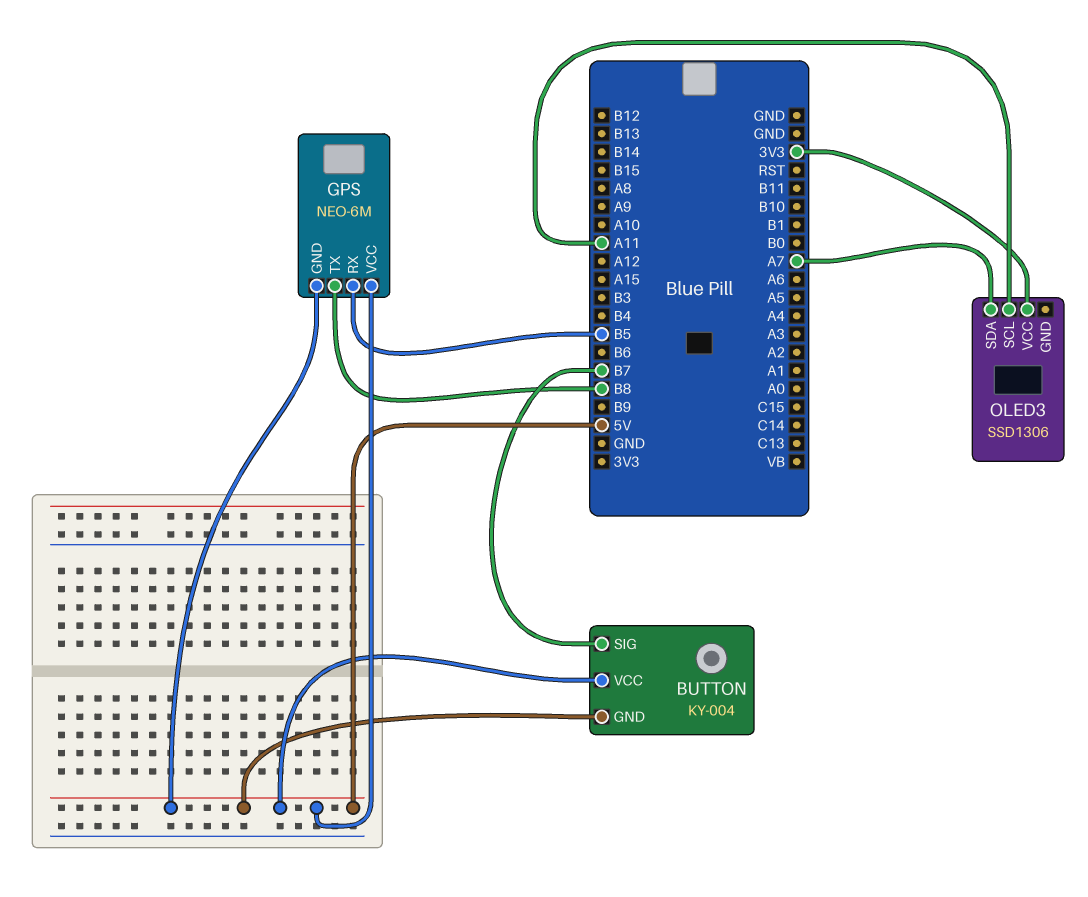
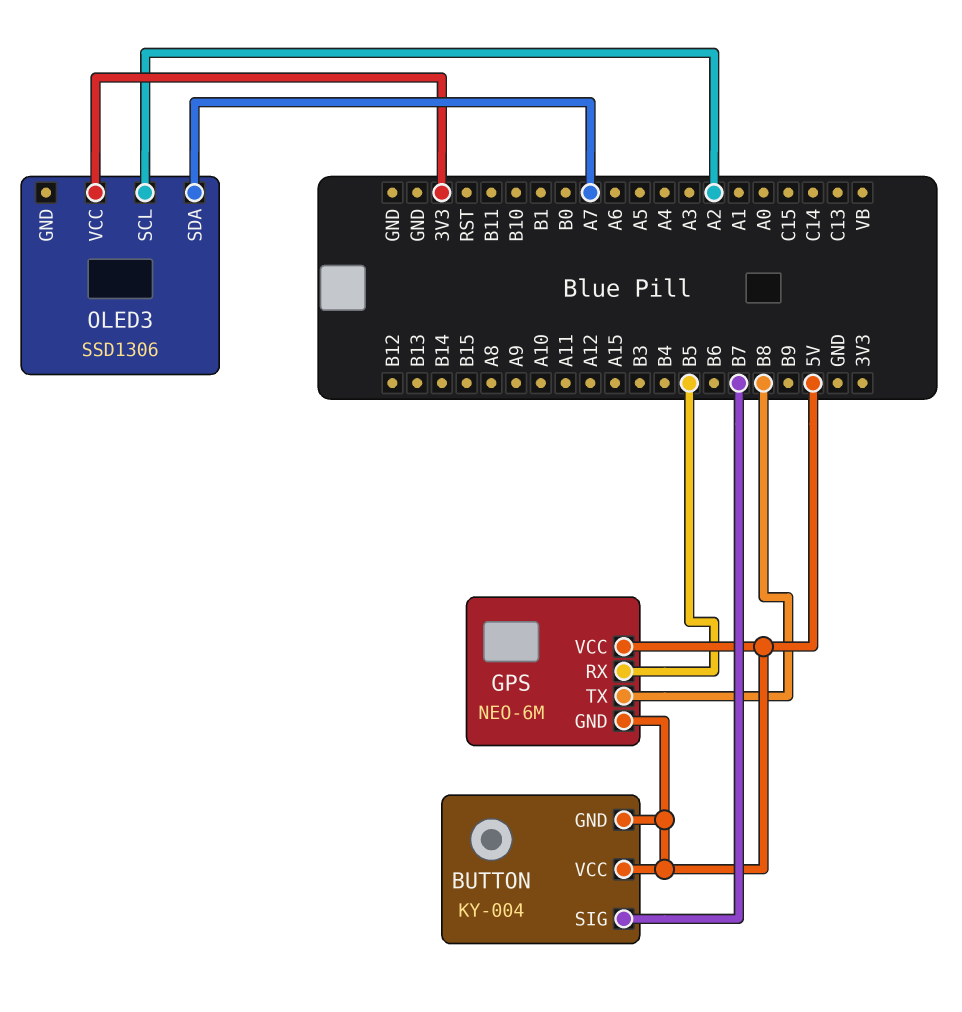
OLED3 pin SCL: A11 -> A2

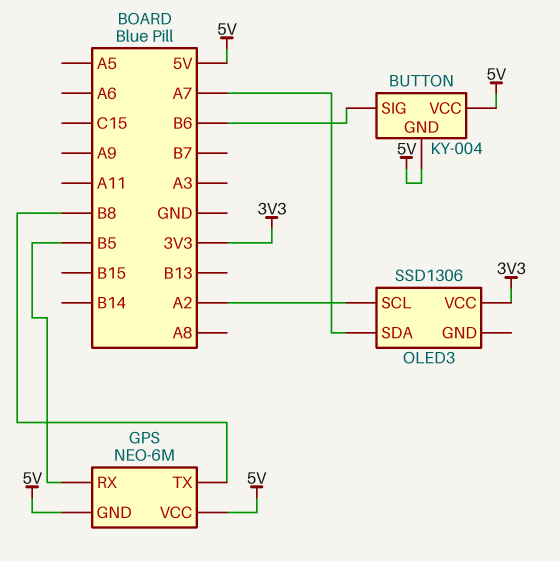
BUTTON pin SIG: B7 -> B6

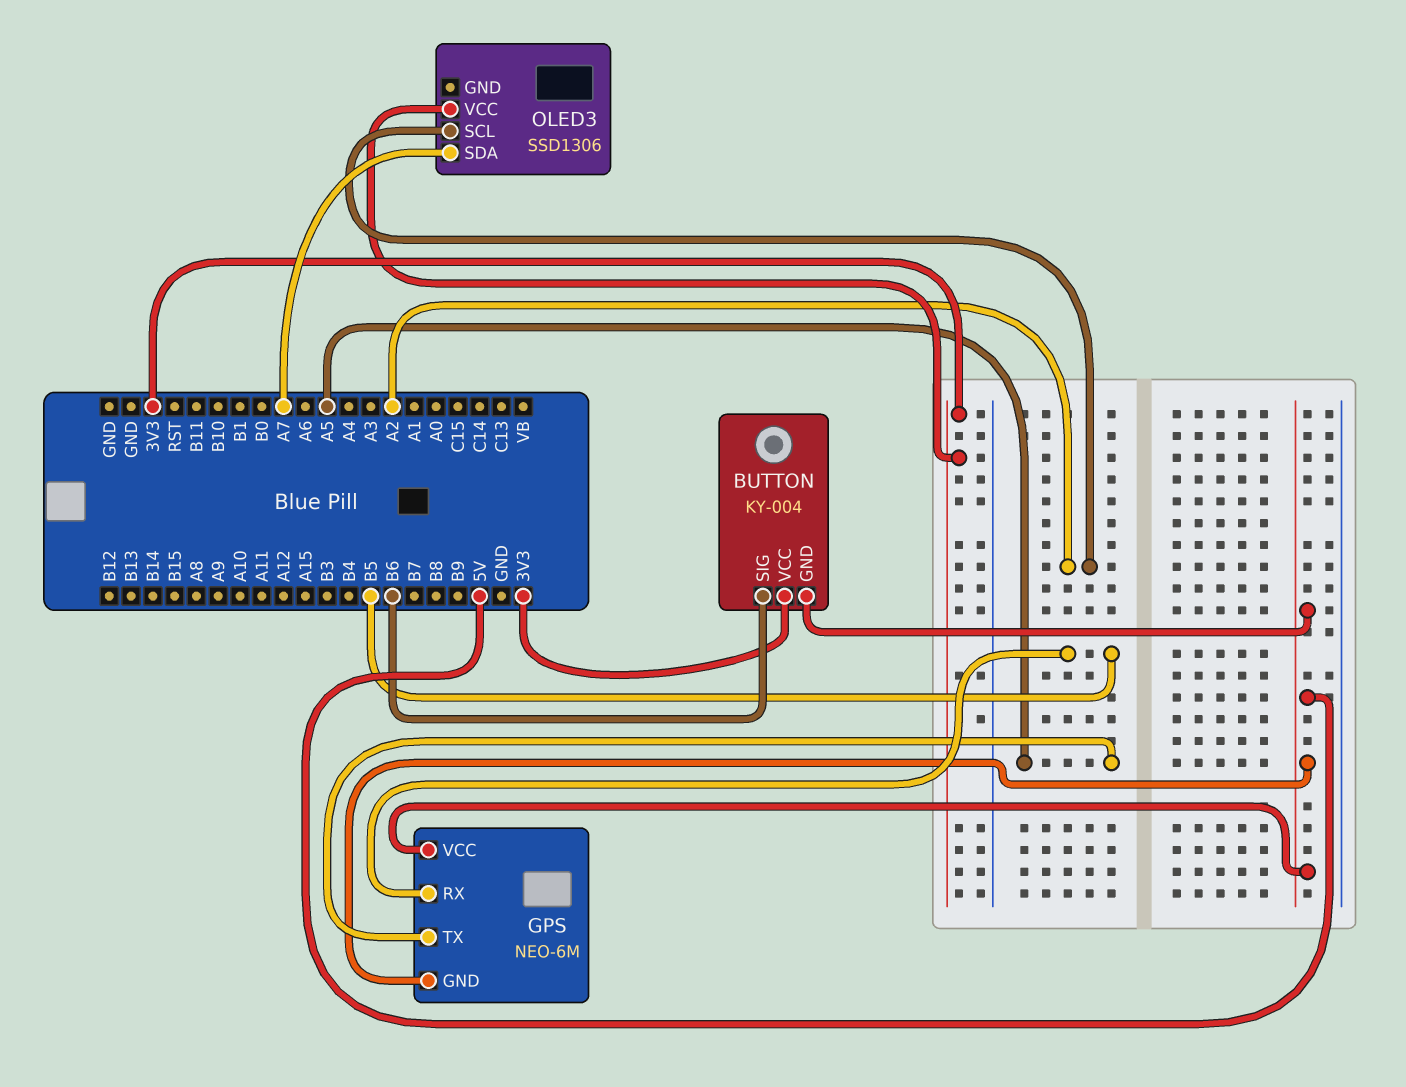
BUTTON pin VCC: 5V -> 3V3
GPS pin TX: B8 -> A5

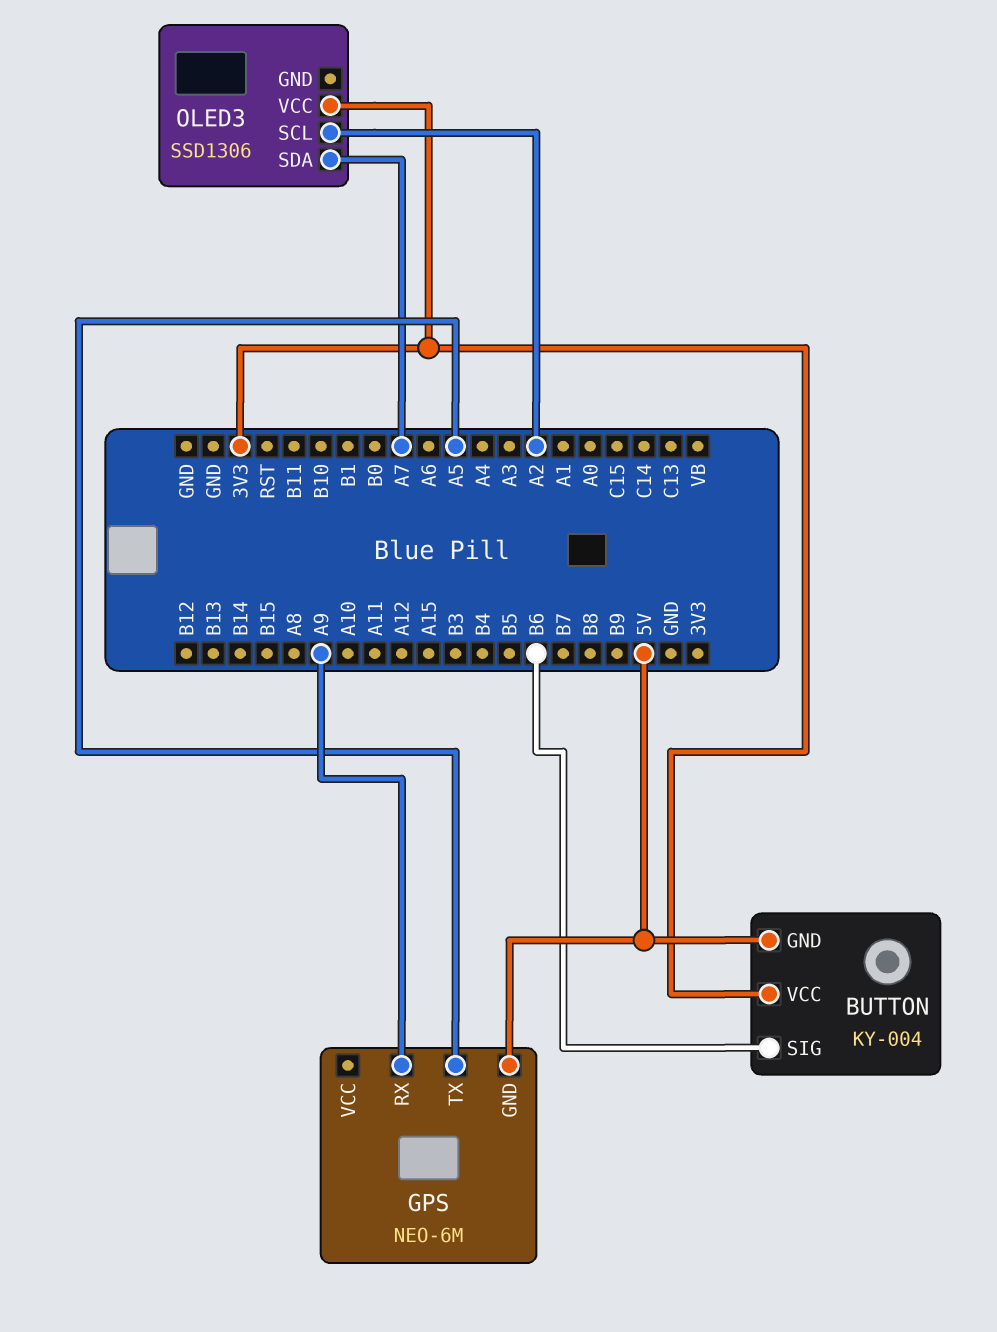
GPS pin RX: B5 -> A9
GPS pin VCC: 5V -> none

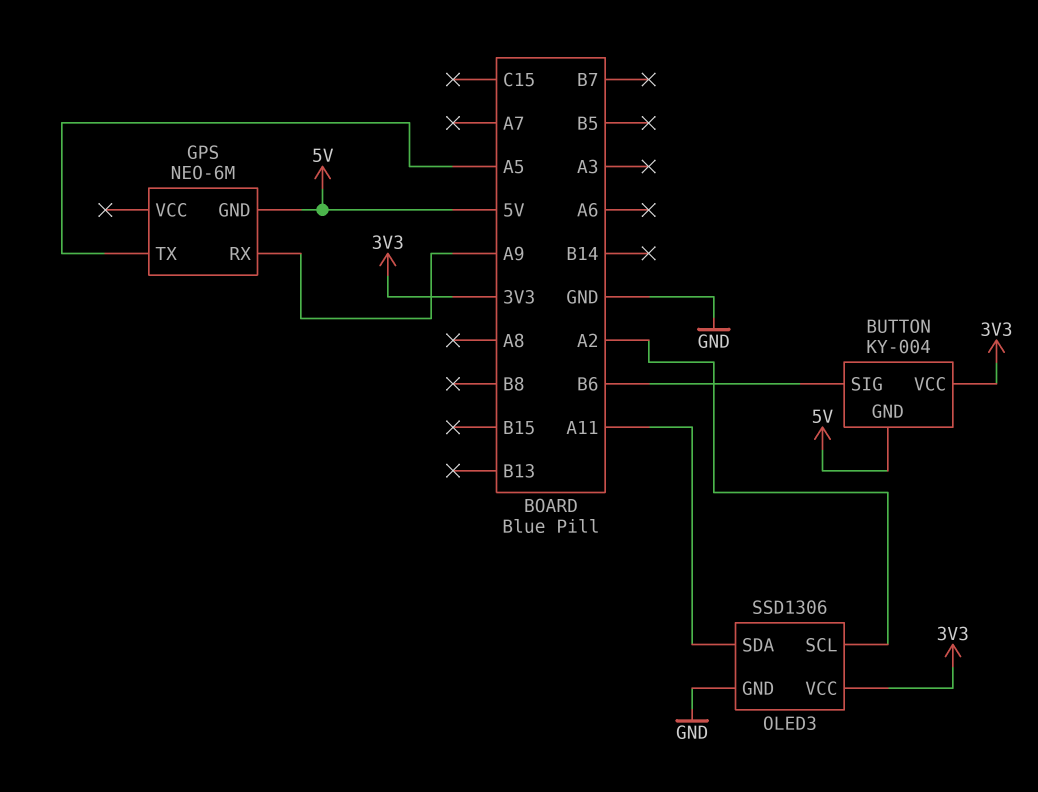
OLED3 pin GND: none -> GND
OLED3 pin SDA: A7 -> A11

